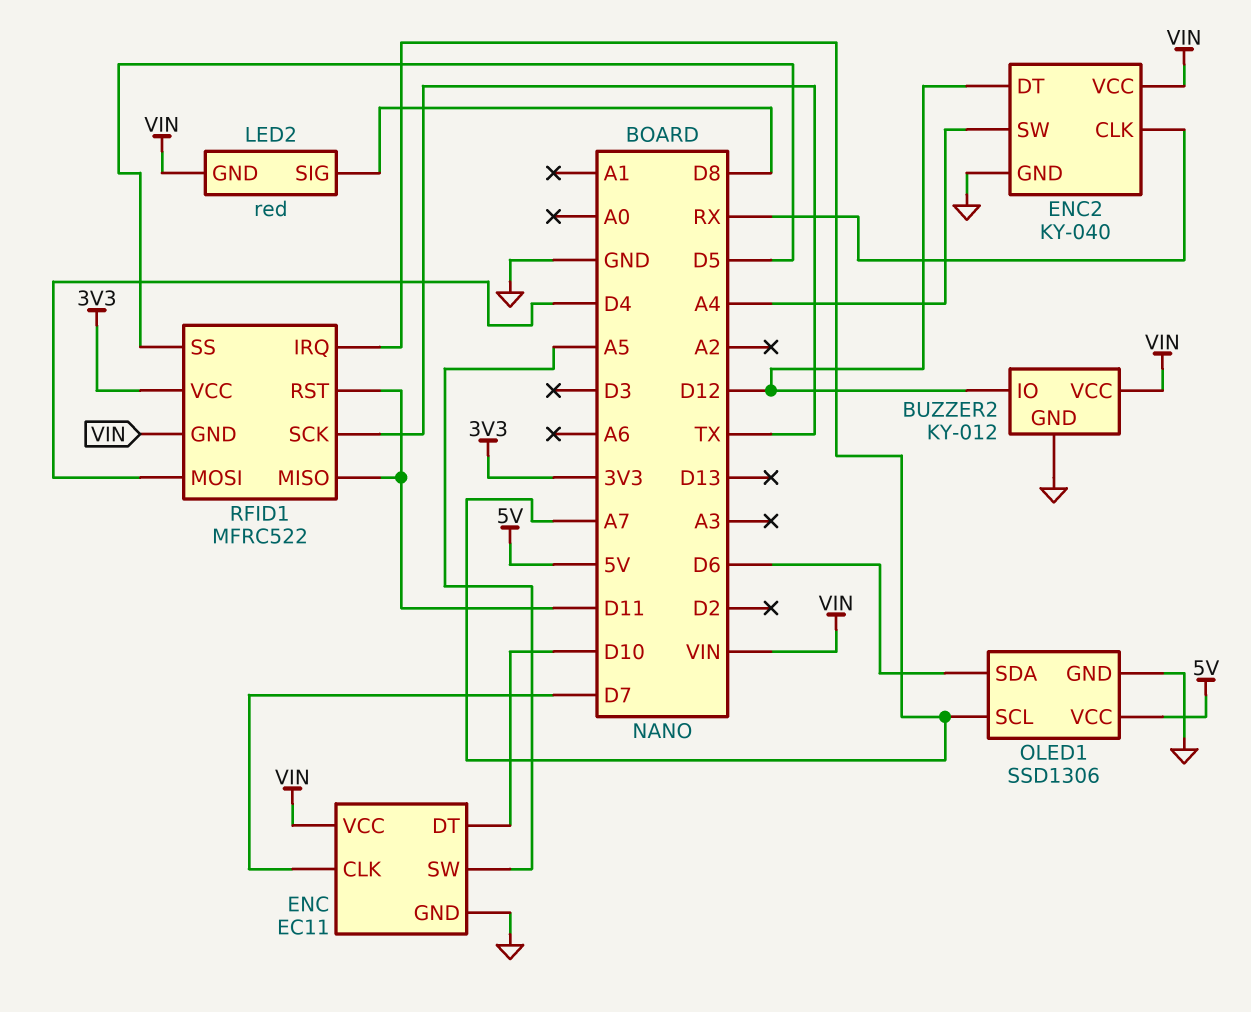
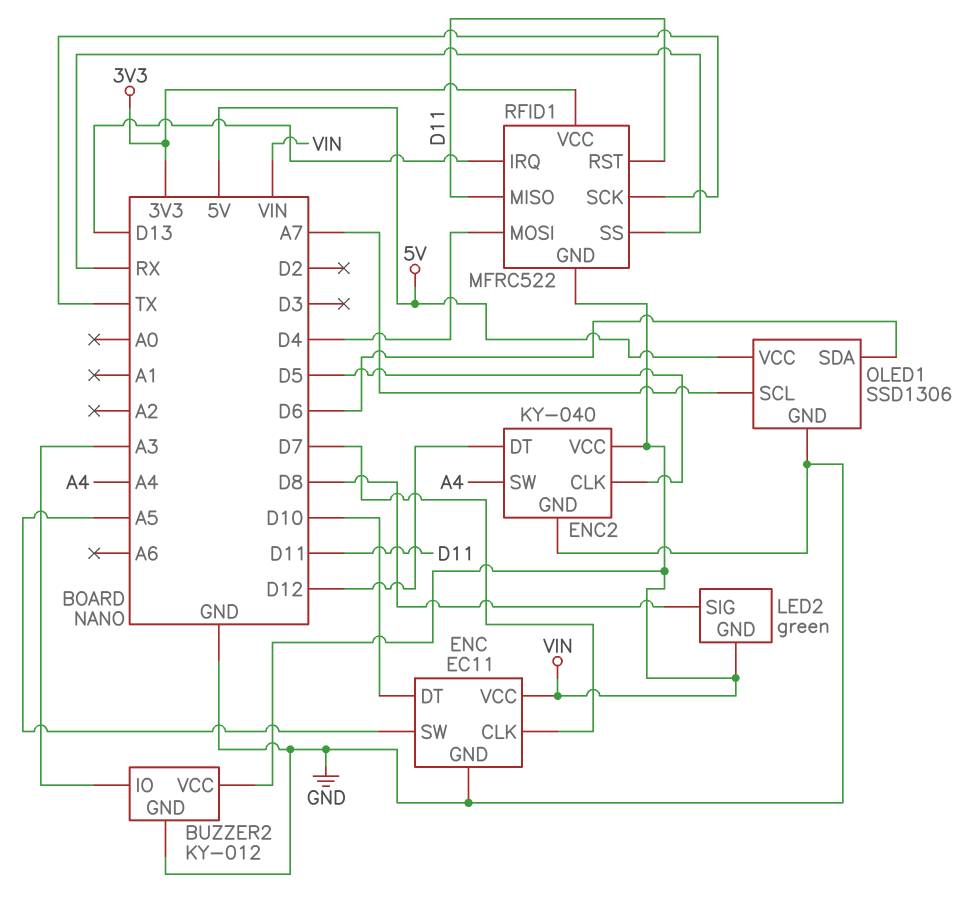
BUZZER2 pin IO: D12 -> A3
ENC2 pin CLK: RX -> D5
LED2: red -> green
RFID1 pin IRQ: A7 -> D13
RFID1 pin SS: D5 -> RX

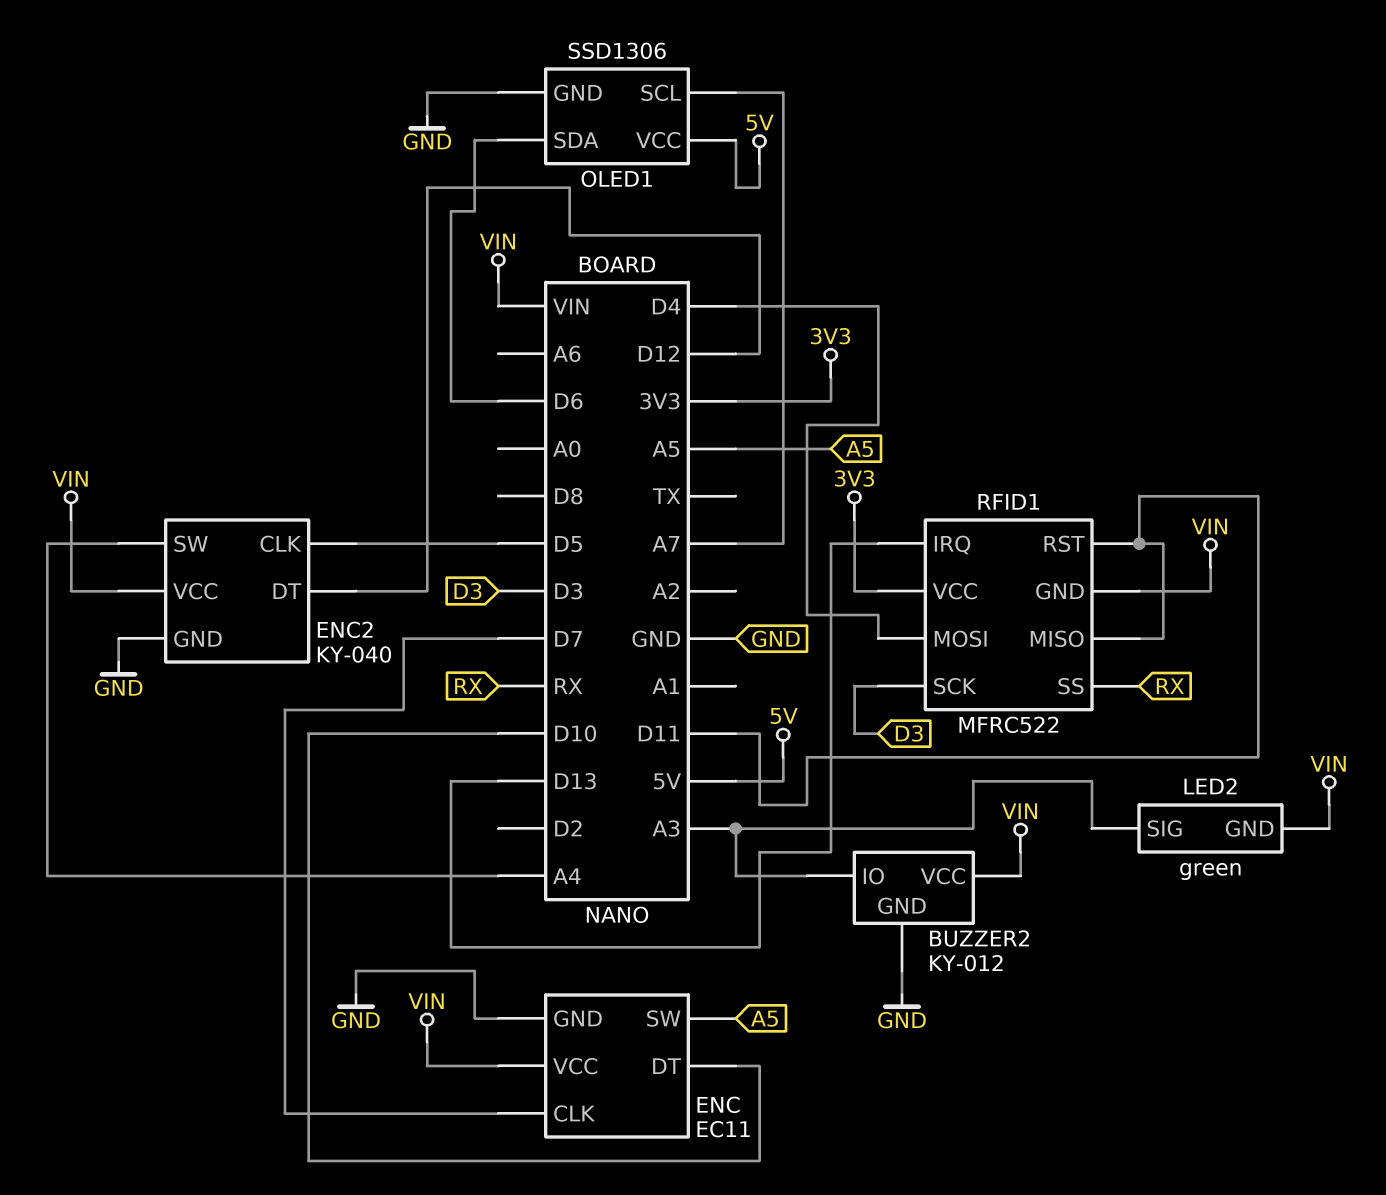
LED2 pin SIG: D8 -> A3
RFID1 pin SCK: TX -> D3

